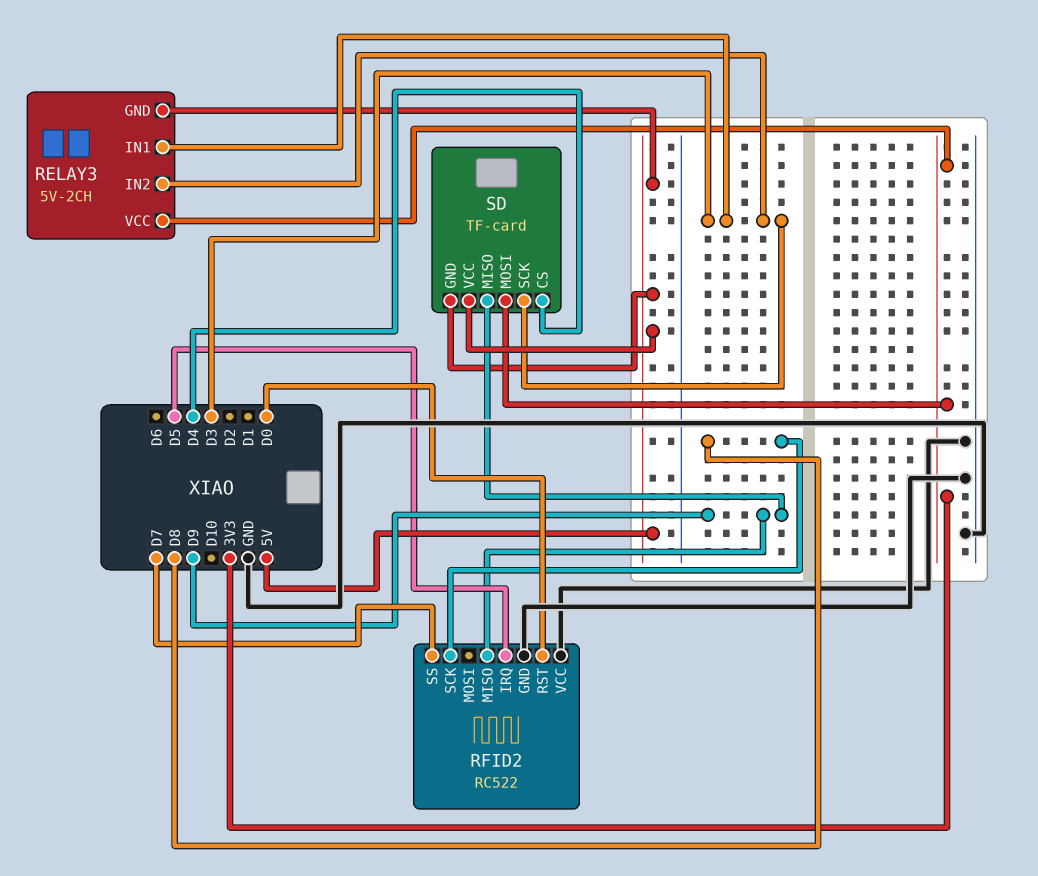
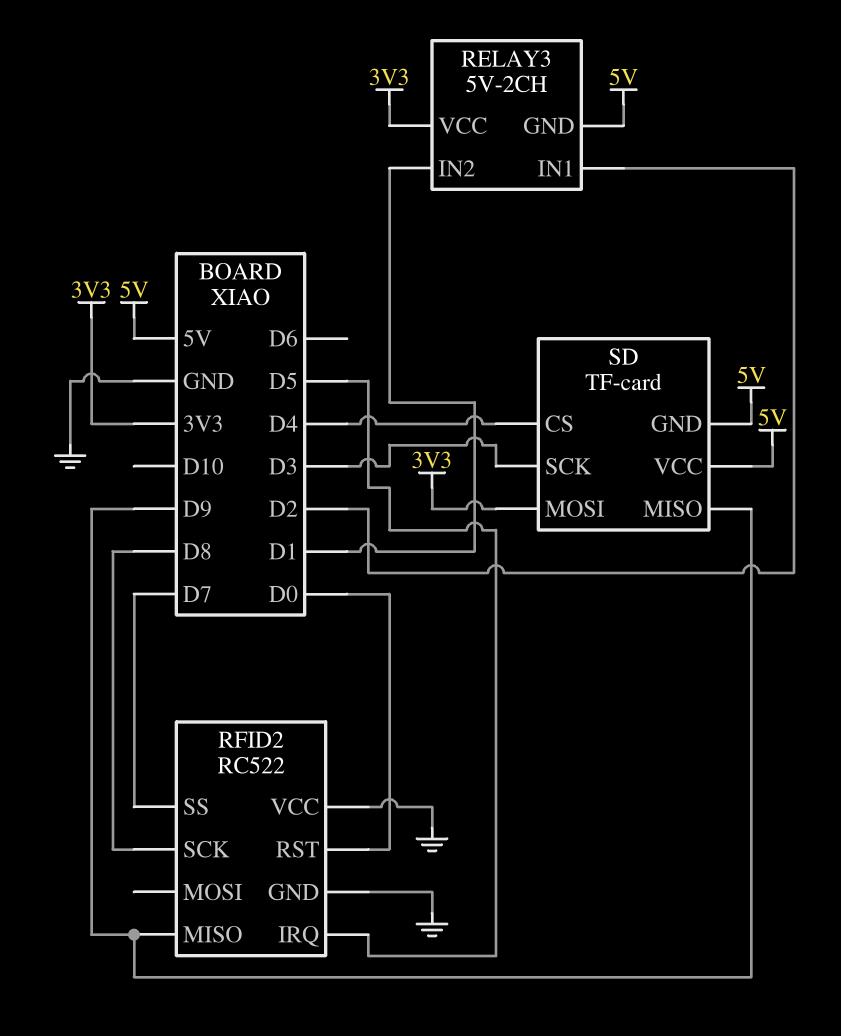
RELAY3 pin IN1: D3 -> D2
RELAY3 pin IN2: D3 -> D1

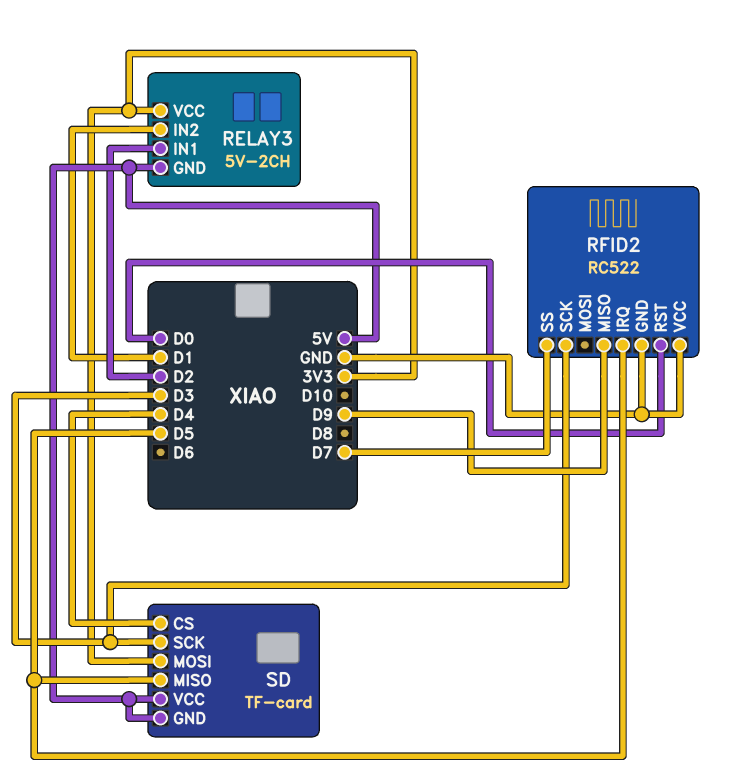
RFID2 pin SCK: D8 -> D3
SD pin MISO: D9 -> D5

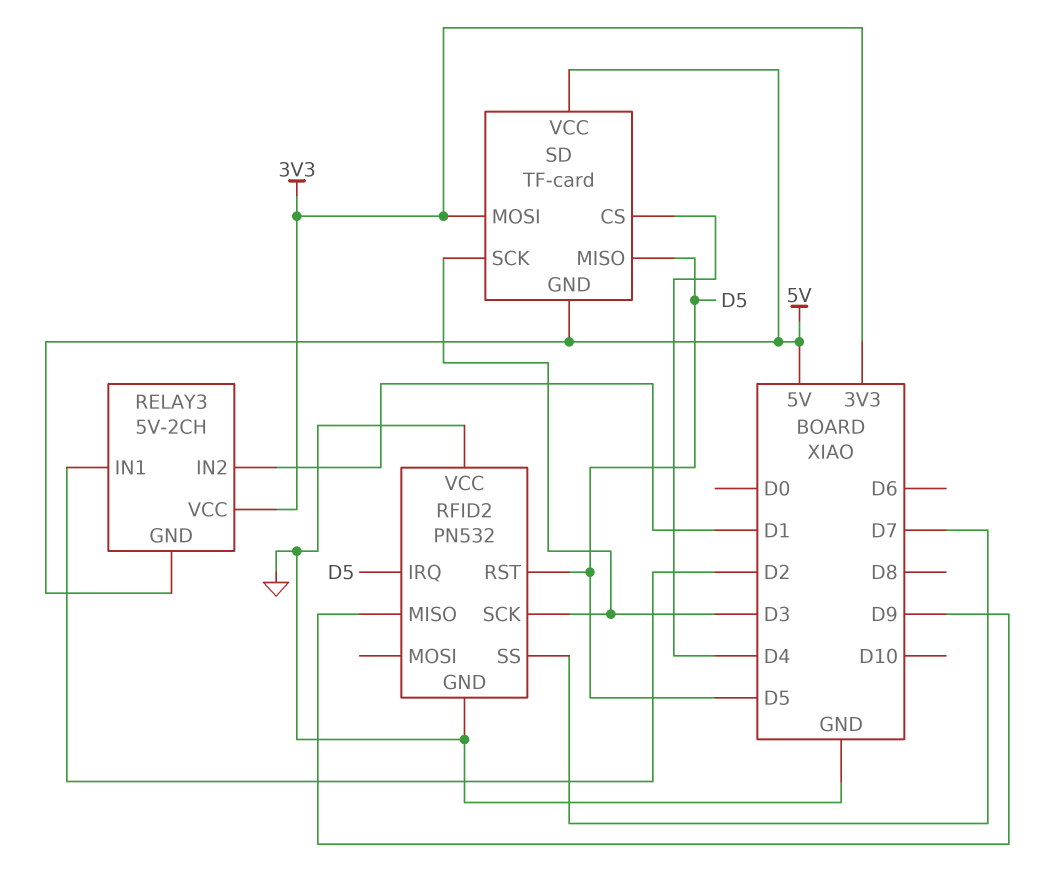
RFID2: RC522 -> PN532
RFID2 pin RST: D0 -> D5

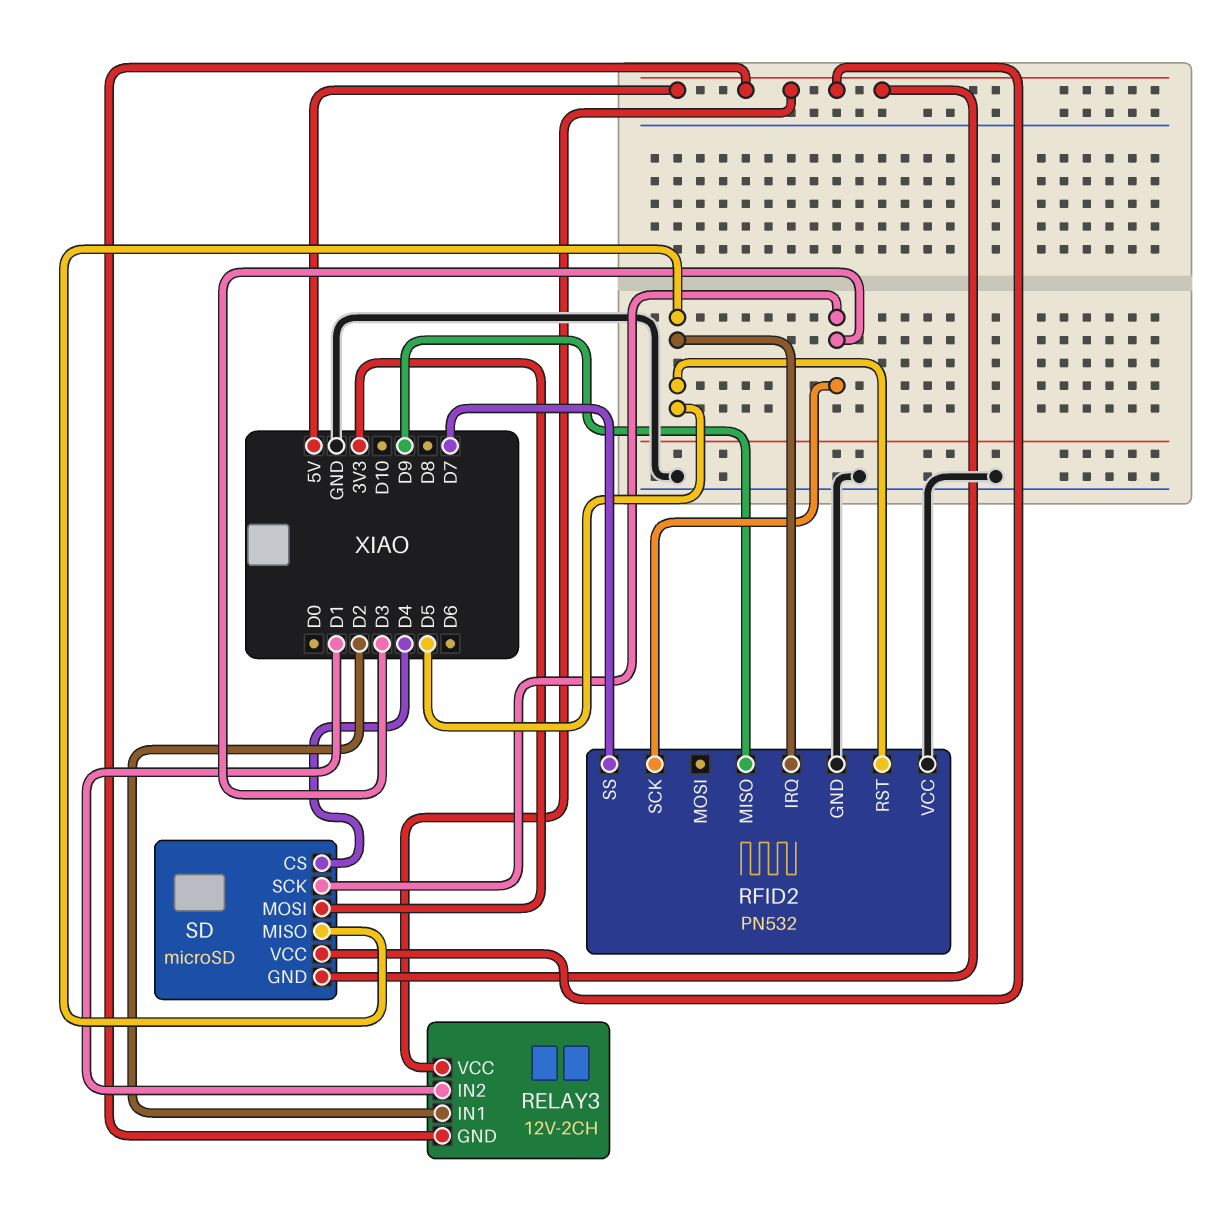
RELAY3: 5V-2CH -> 12V-2CH
RELAY3 pin VCC: 3V3 -> 5V
SD: TF-card -> microSD

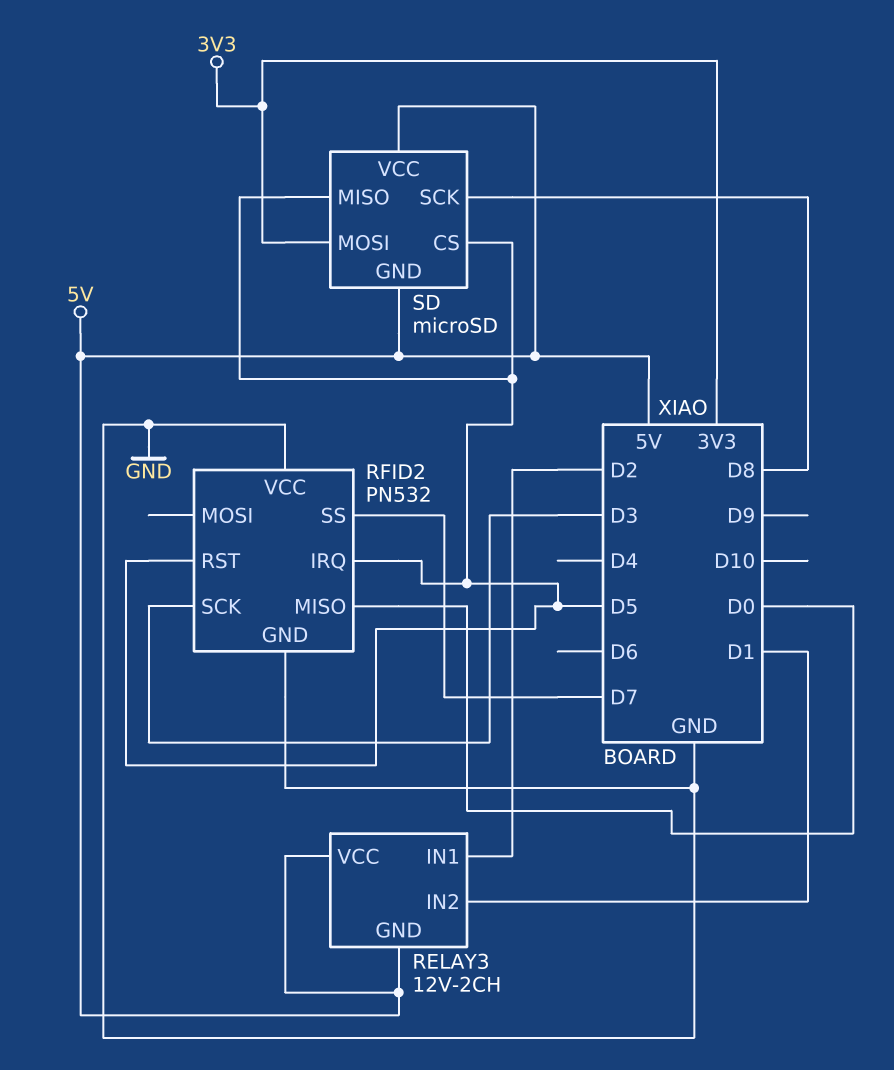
RFID2 pin MISO: D9 -> D0
SD pin CS: D4 -> D5
SD pin SCK: D3 -> D8

